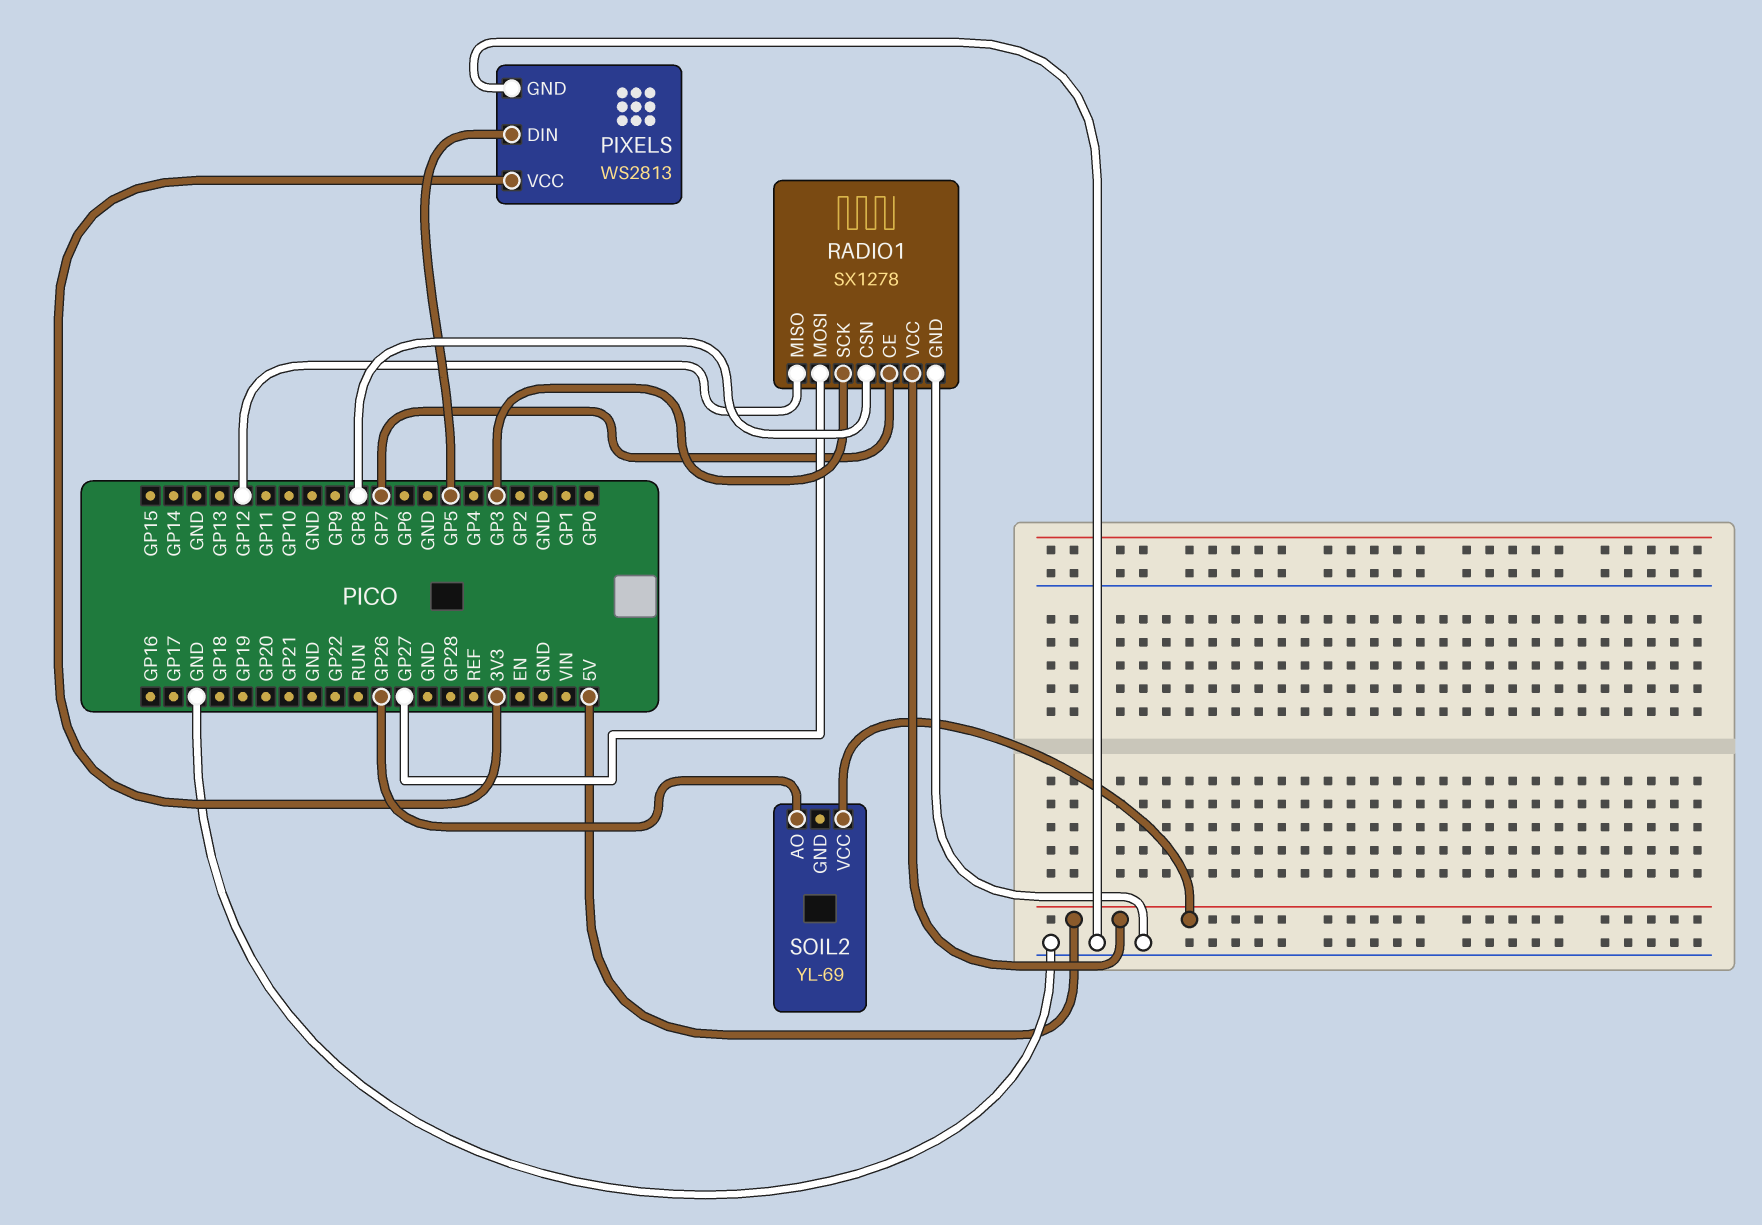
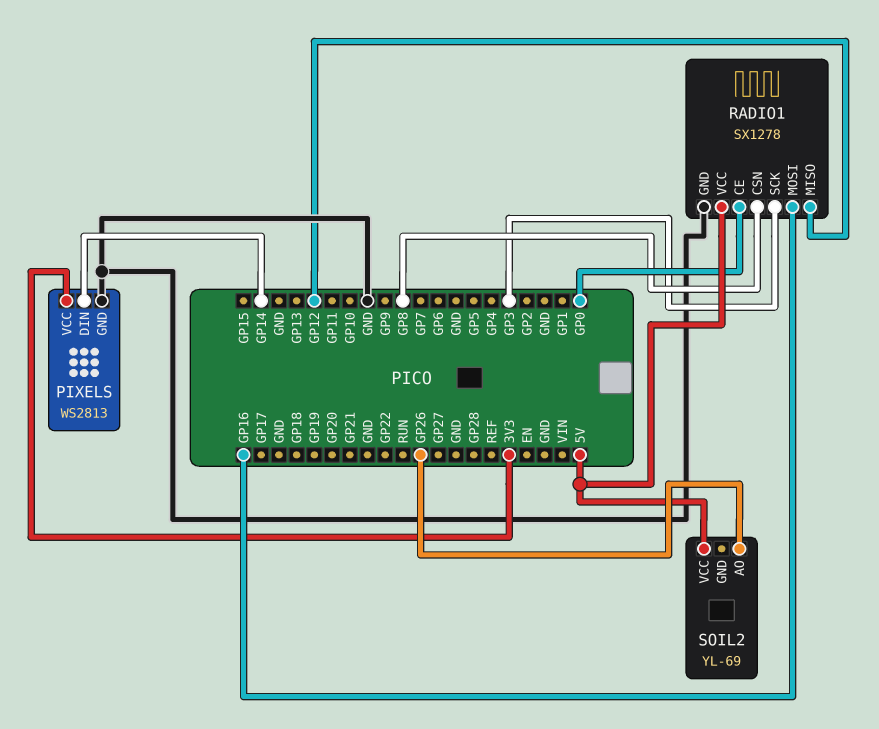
PIXELS pin DIN: GP5 -> GP14
RADIO1 pin CE: GP7 -> GP0
RADIO1 pin MOSI: GP27 -> GP16

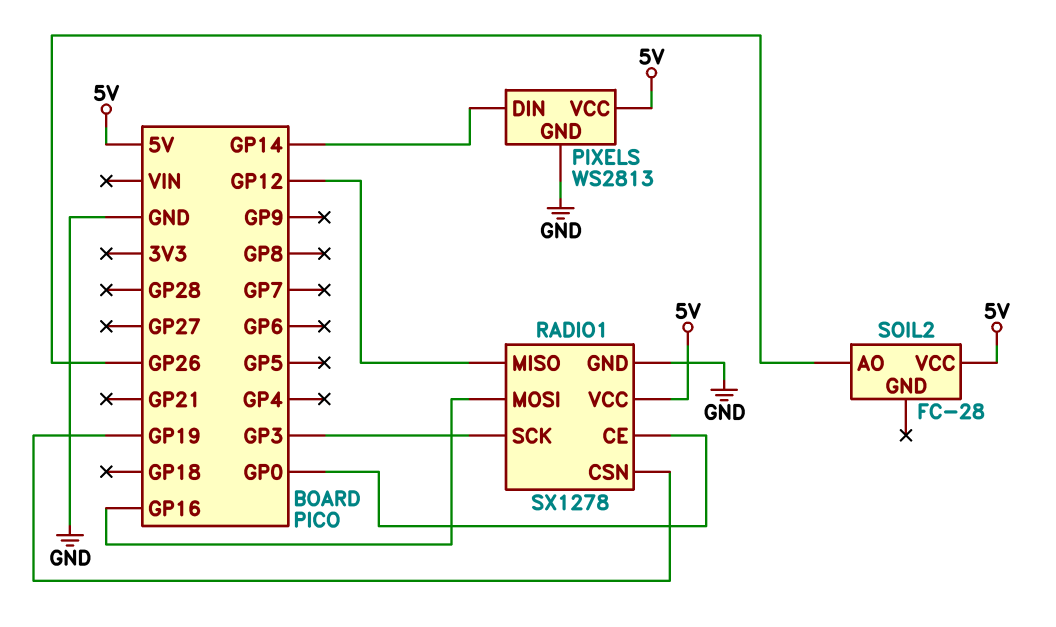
PIXELS pin VCC: 3V3 -> 5V
RADIO1 pin CSN: GP8 -> GP19
SOIL2: YL-69 -> FC-28

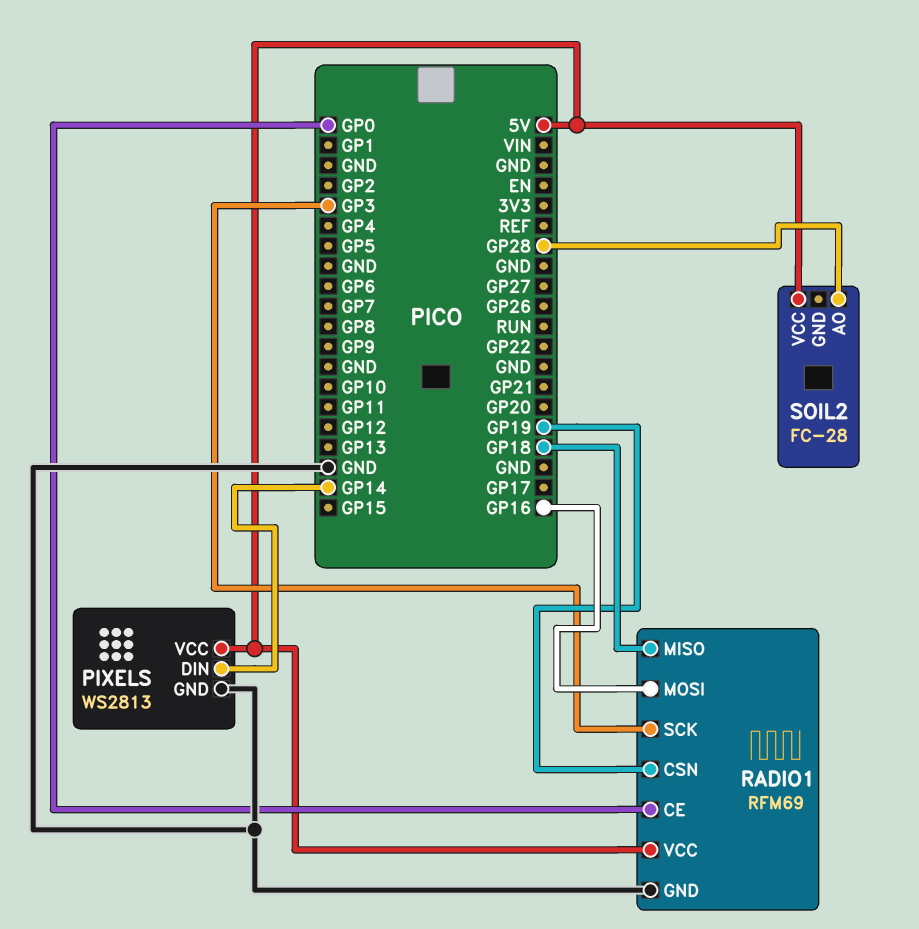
RADIO1: SX1278 -> RFM69
RADIO1 pin MISO: GP12 -> GP18
SOIL2 pin AO: GP26 -> GP28

